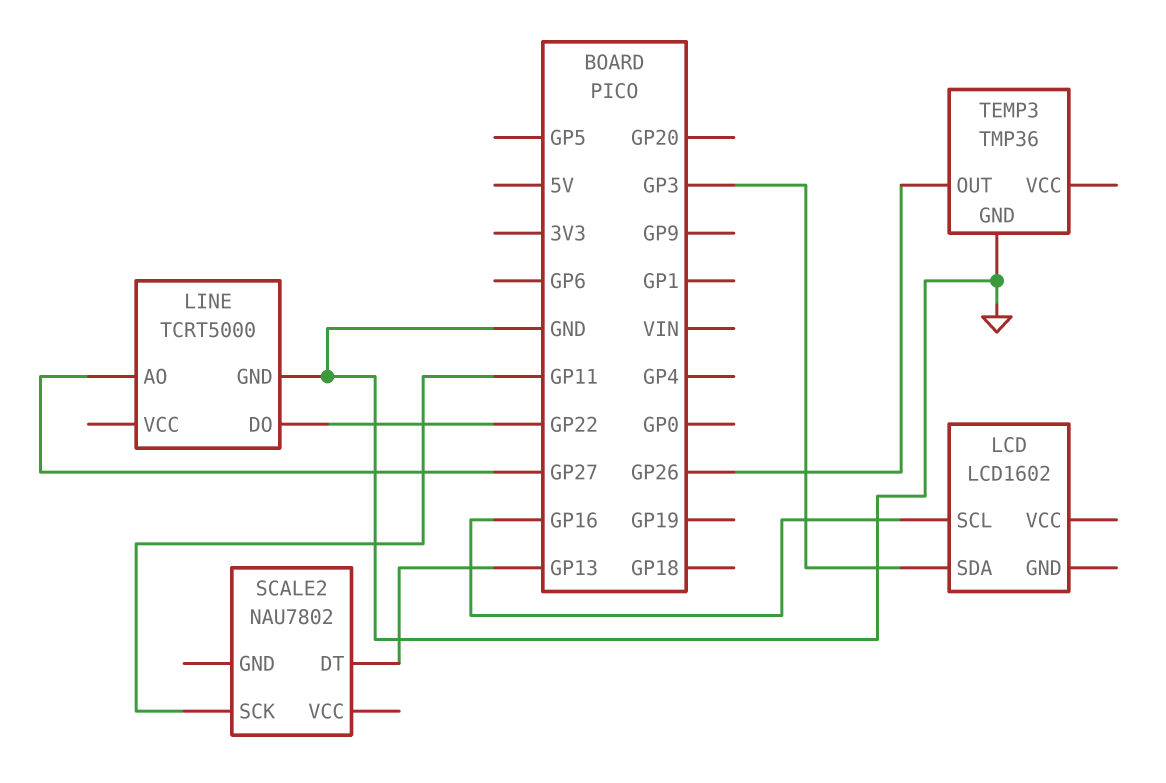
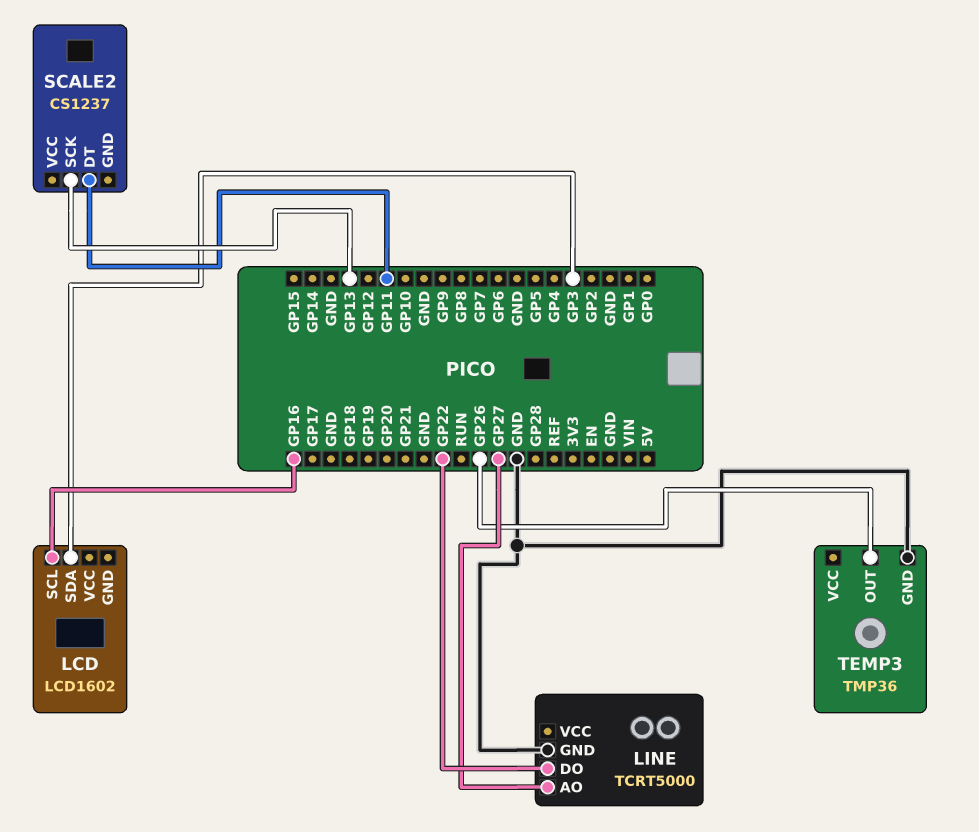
SCALE2: NAU7802 -> CS1237
SCALE2 pin DT: GP13 -> GP11
SCALE2 pin SCK: GP11 -> GP13

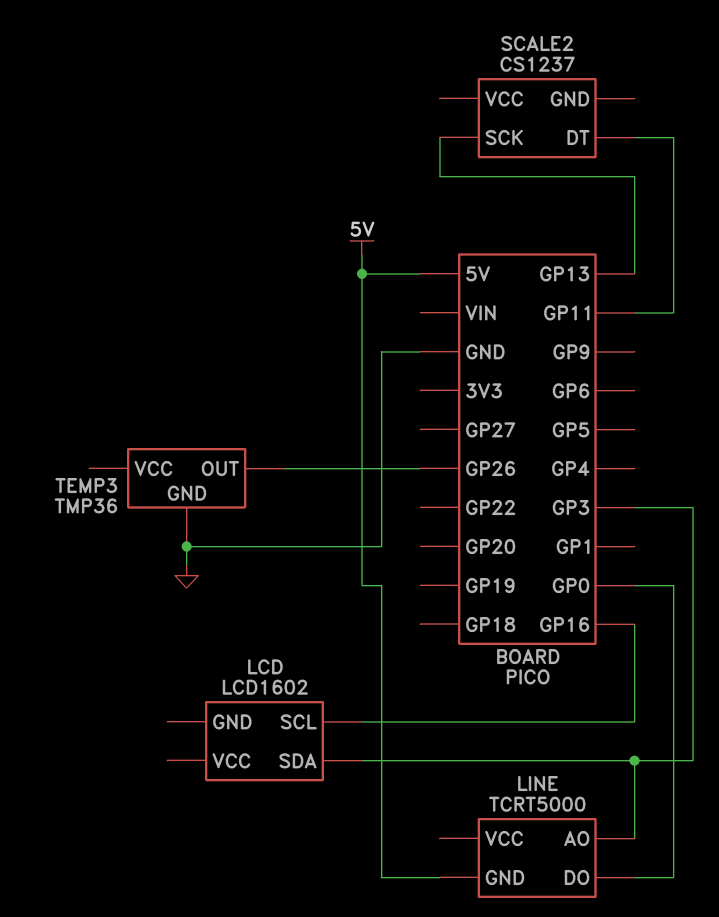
LINE pin AO: GP27 -> GP3
LINE pin DO: GP22 -> GP0
LINE pin GND: GND -> 5V

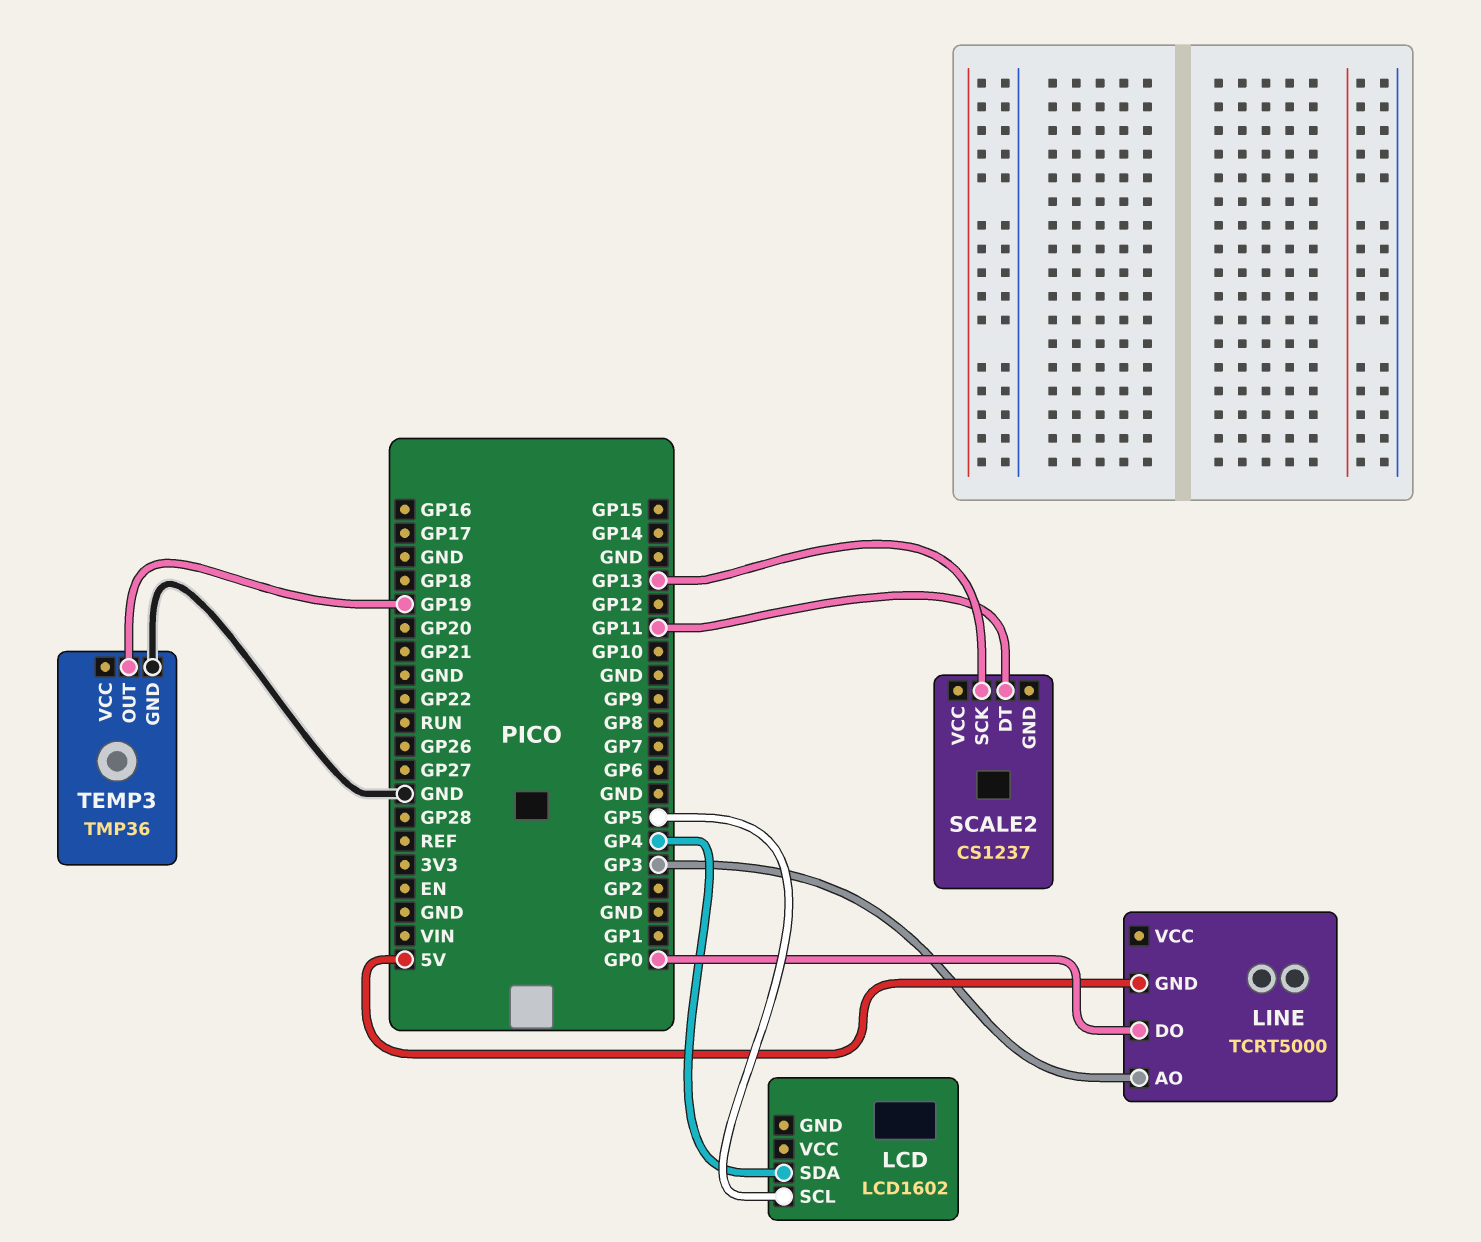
LCD pin SCL: GP16 -> GP5
LCD pin SDA: GP3 -> GP4
TEMP3 pin OUT: GP26 -> GP19

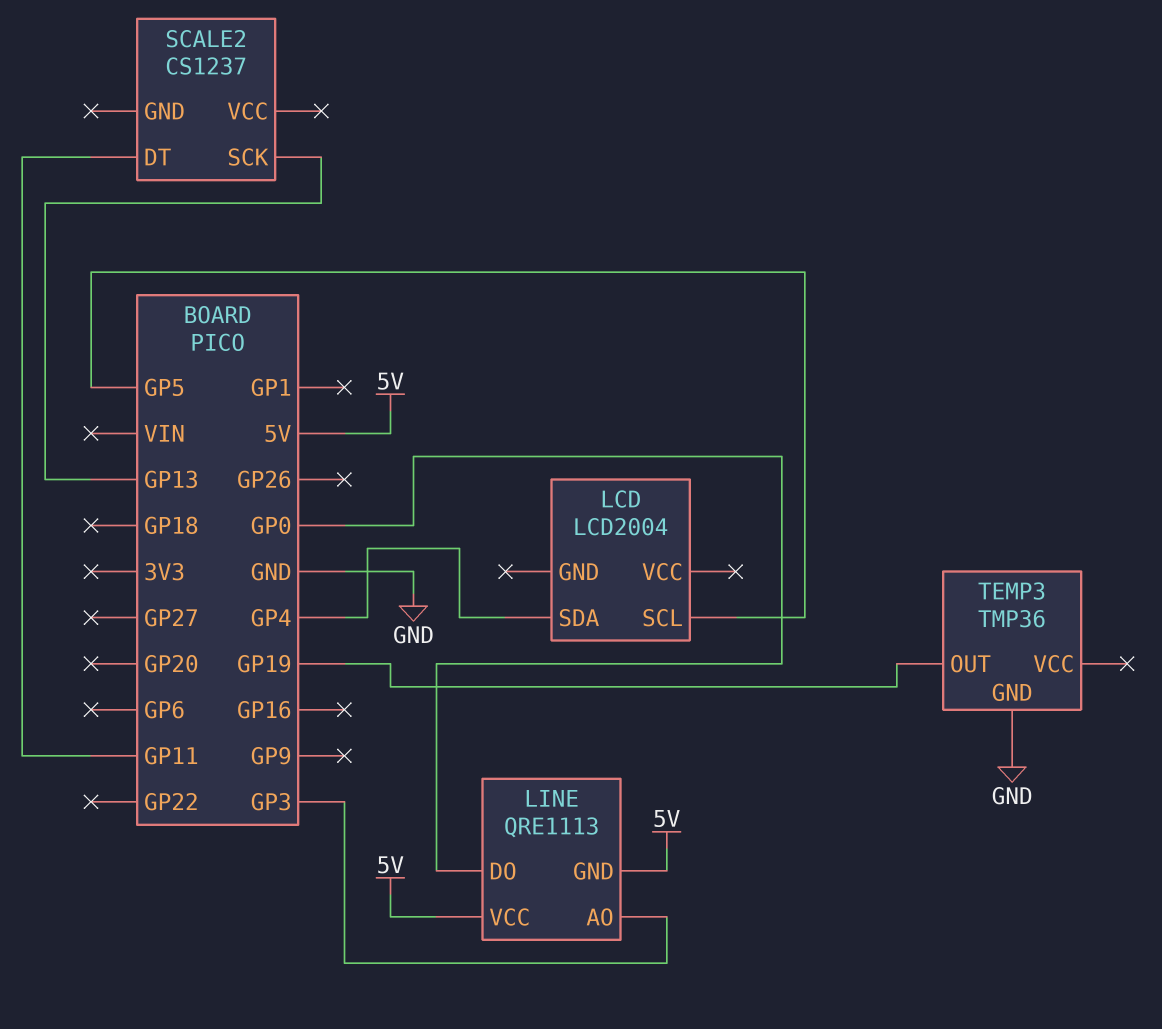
LCD: LCD1602 -> LCD2004
LINE: TCRT5000 -> QRE1113
LINE pin VCC: none -> 5V

